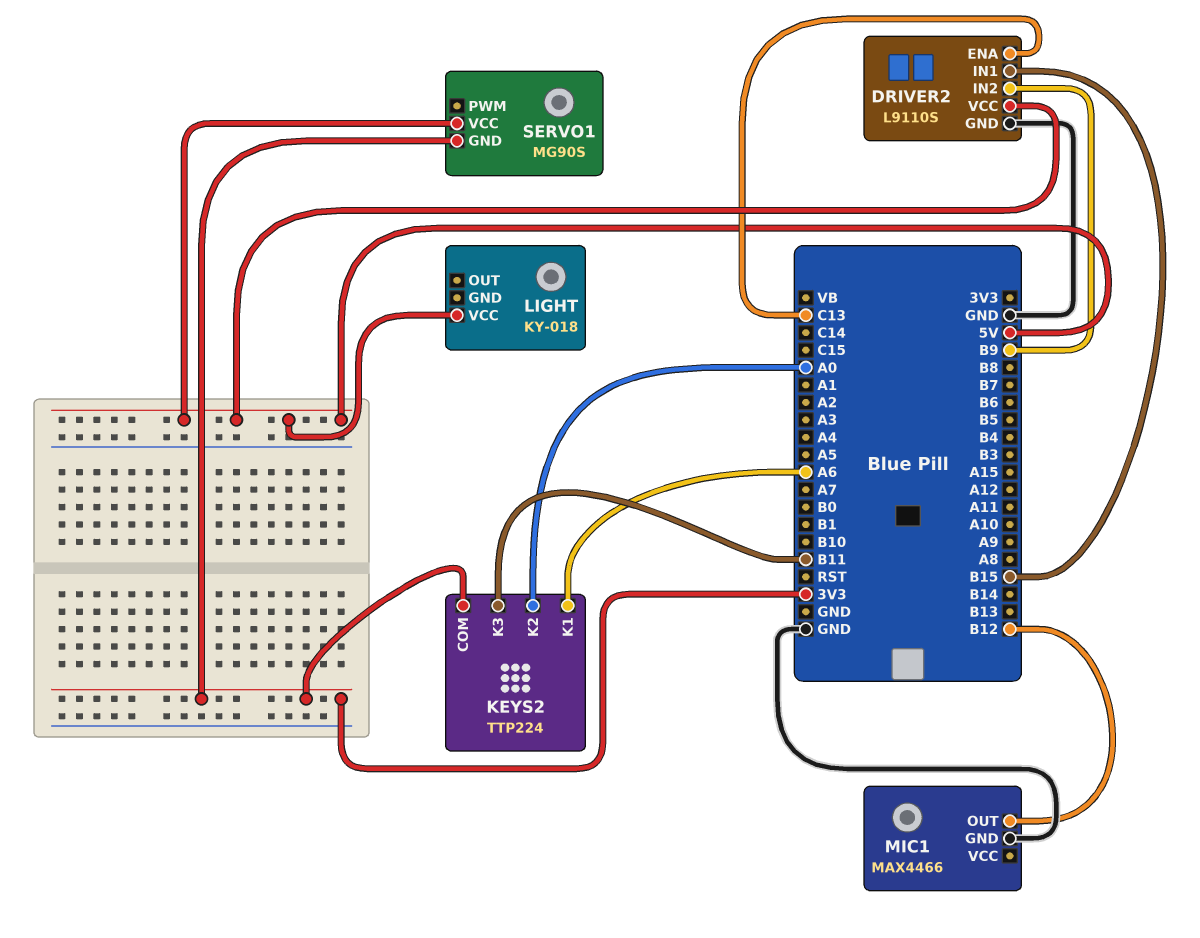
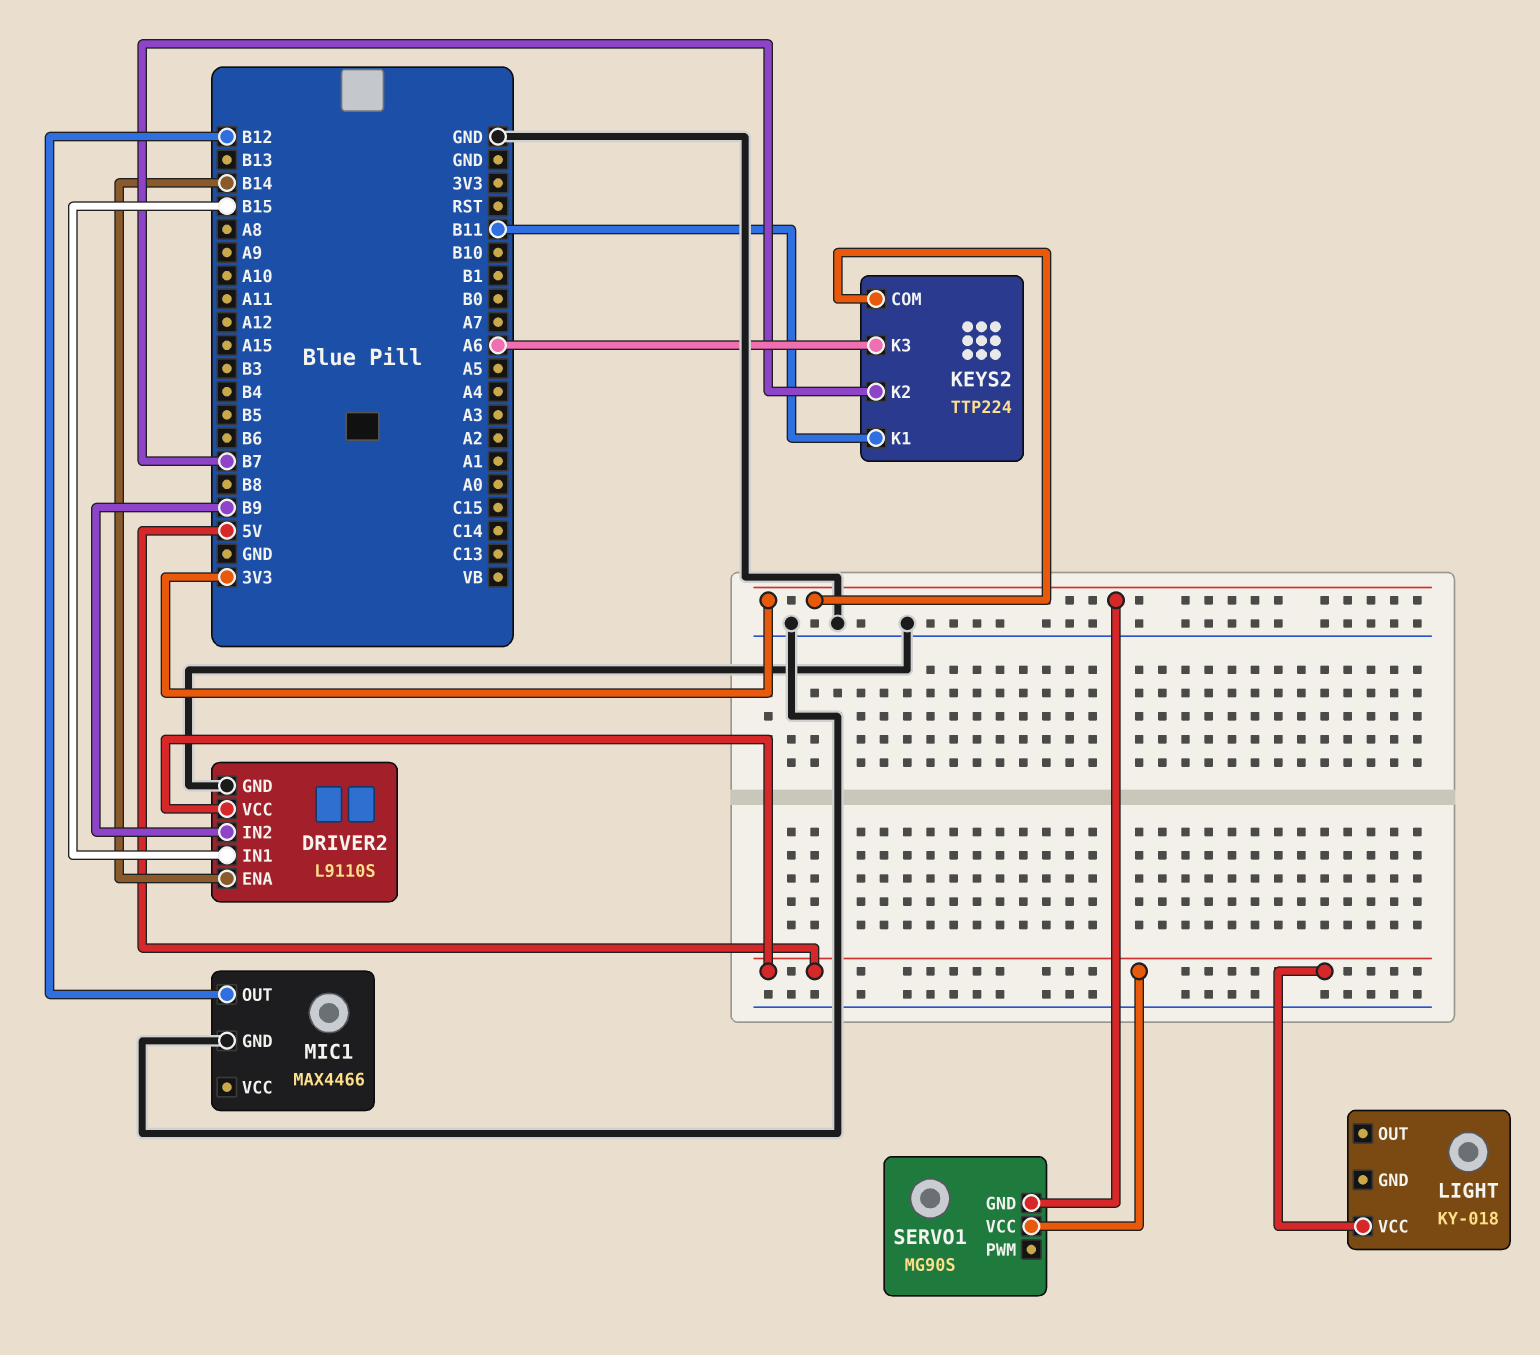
DRIVER2 pin ENA: C13 -> B14
KEYS2 pin K1: A6 -> B11
KEYS2 pin K2: A0 -> B7
KEYS2 pin K3: B11 -> A6

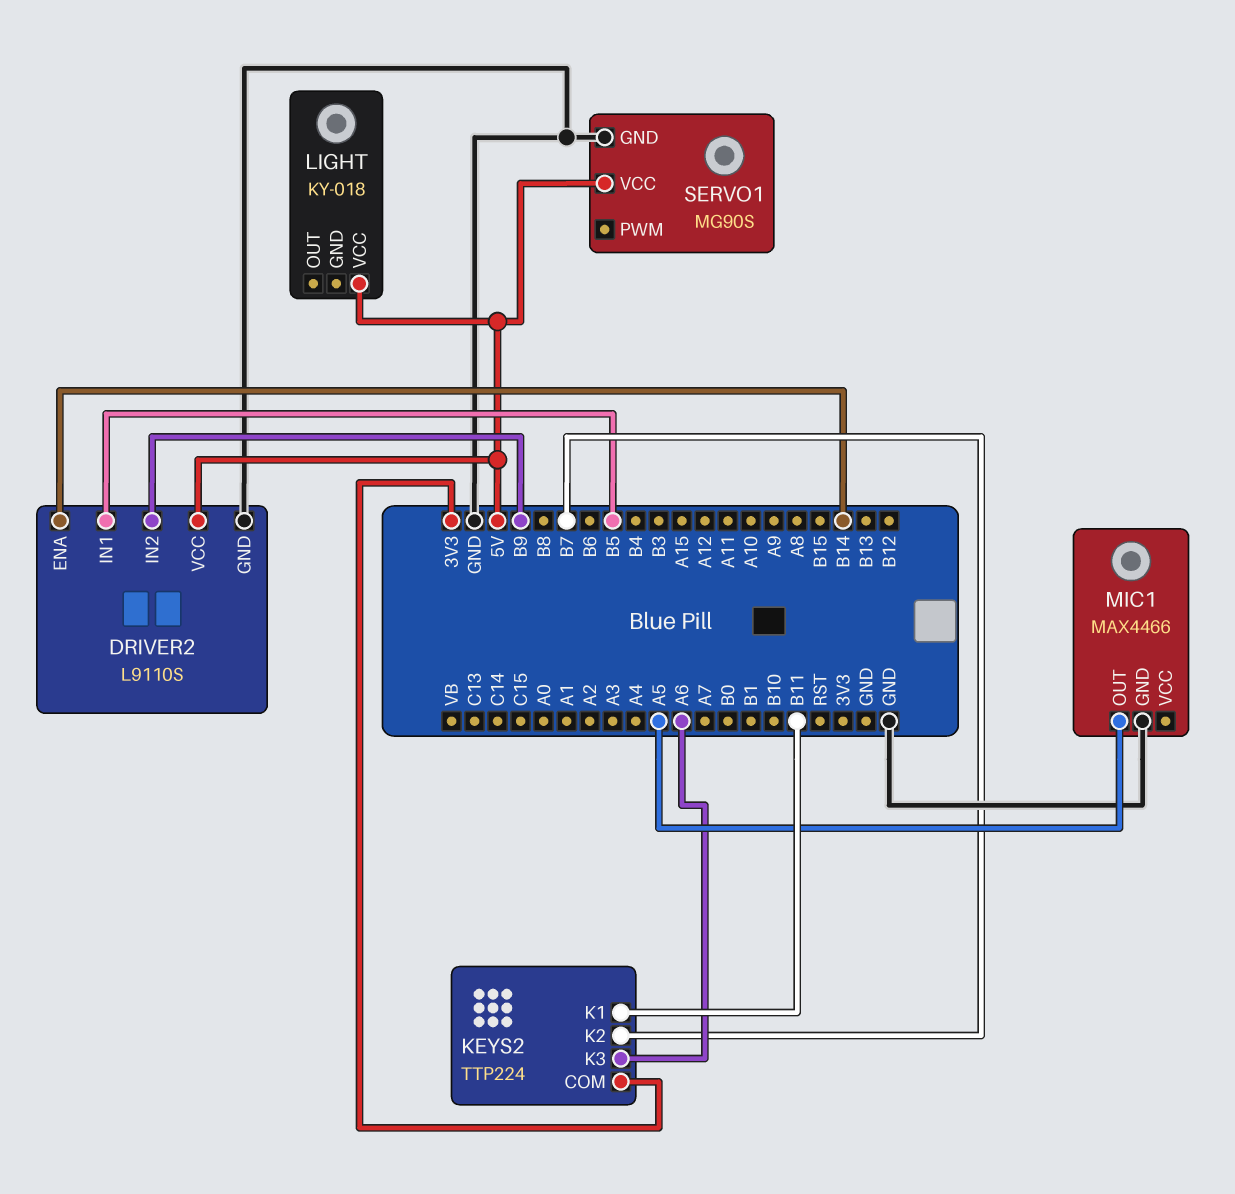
DRIVER2 pin IN1: B15 -> B5
MIC1 pin OUT: B12 -> A5
SERVO1 pin GND: 3V3 -> GND

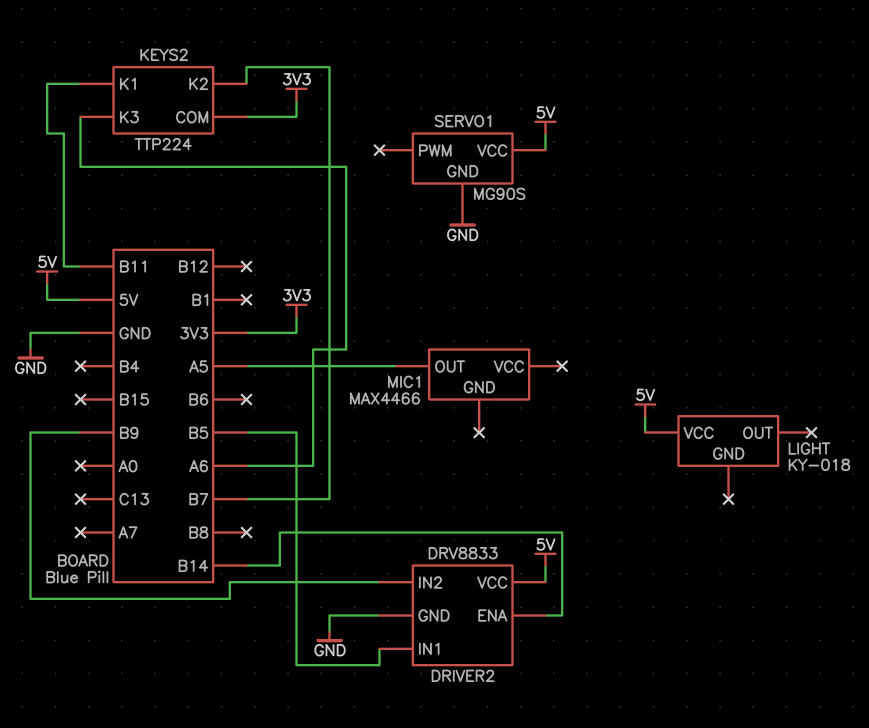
DRIVER2: L9110S -> DRV8833
MIC1 pin GND: GND -> none

